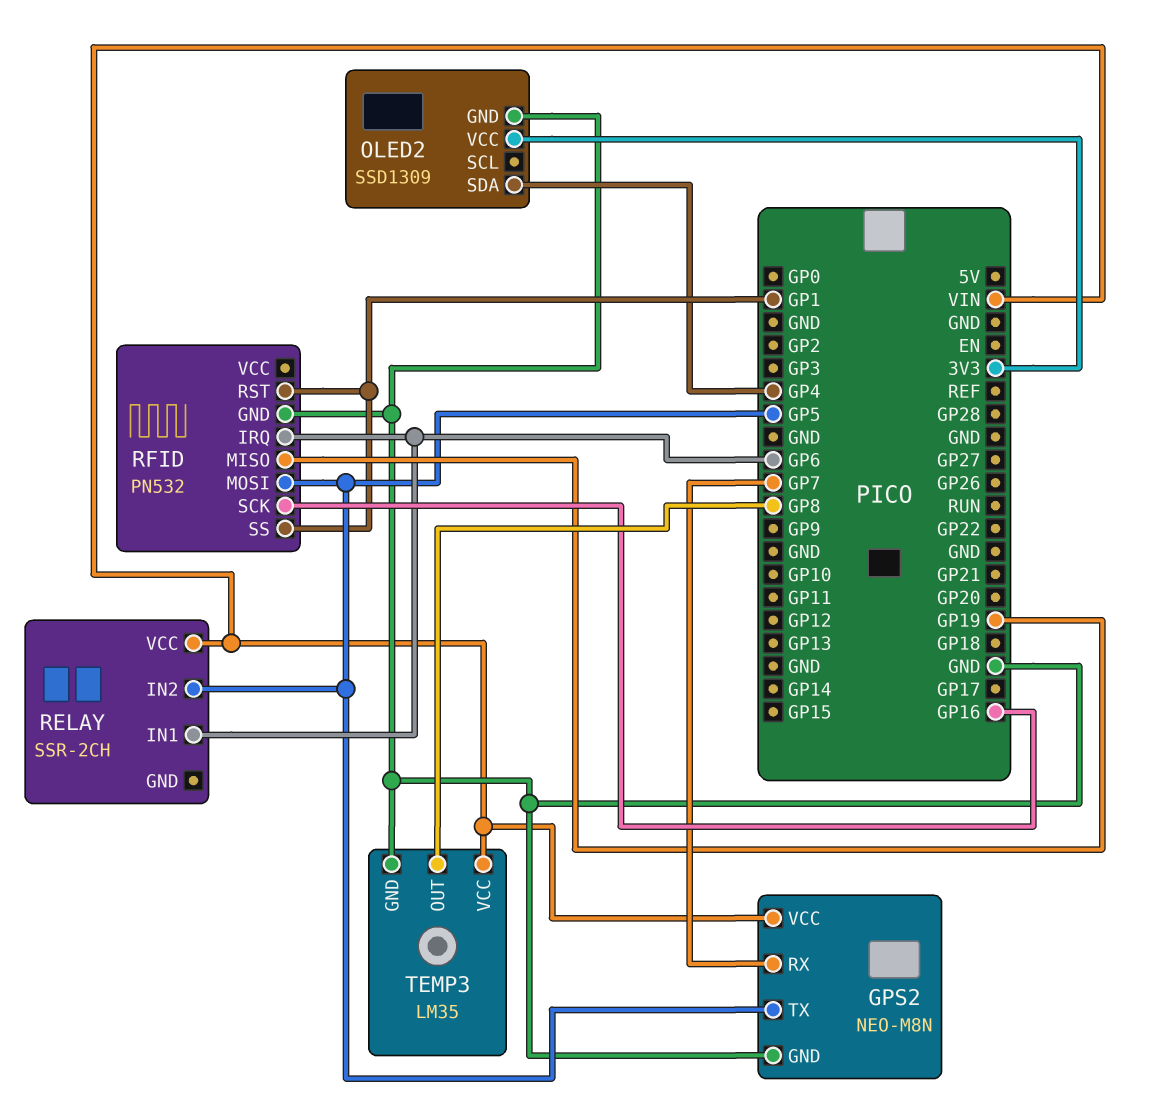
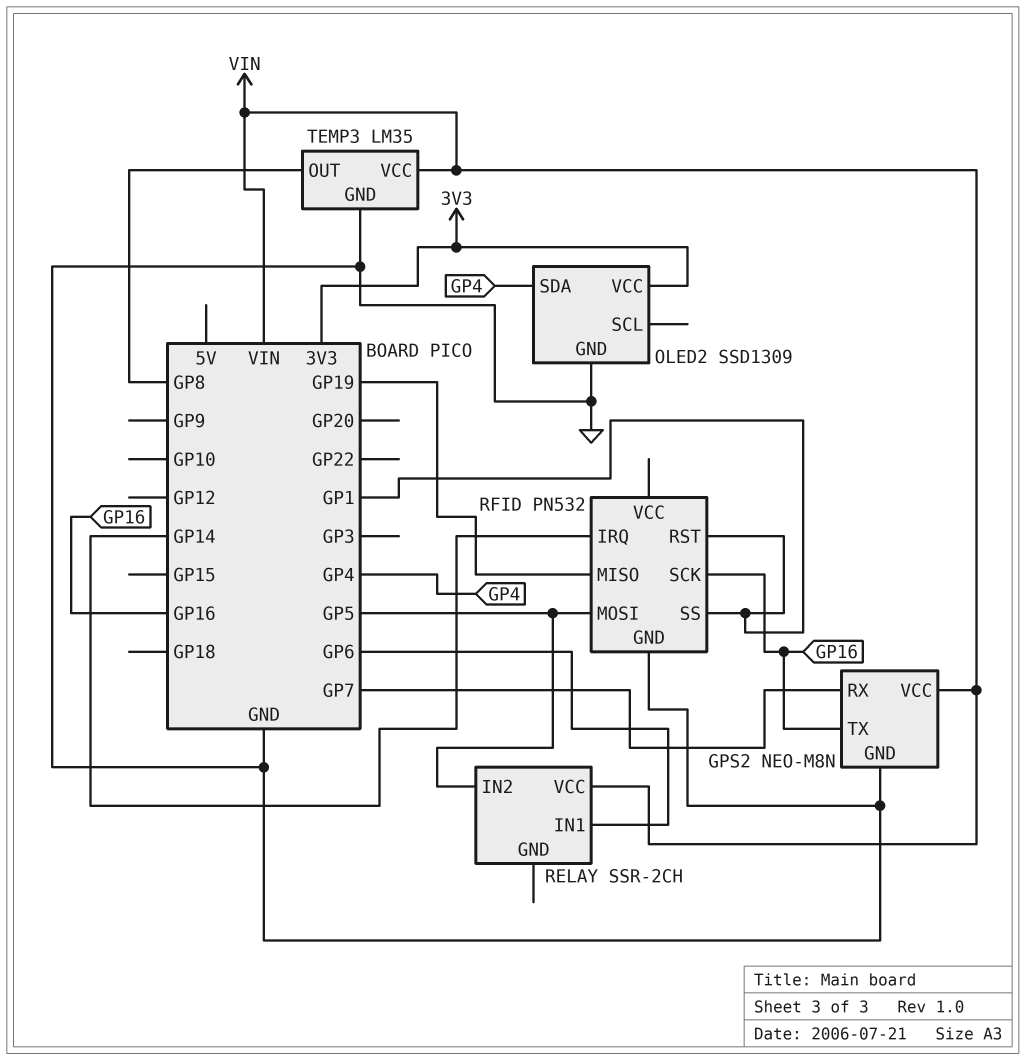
GPS2 pin TX: GP5 -> GP16
RFID pin IRQ: GP6 -> GP14

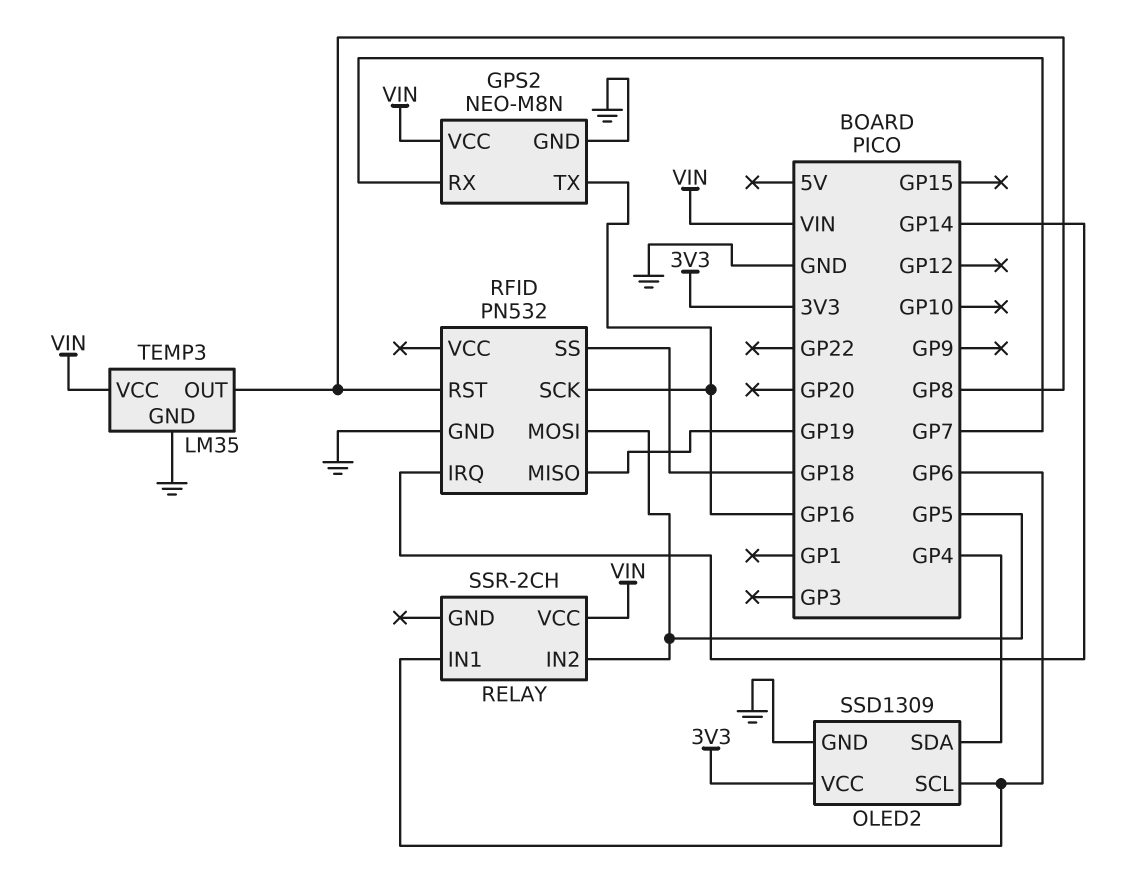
OLED2 pin SCL: none -> GP6
RFID pin RST: GP1 -> GP8
RFID pin SS: GP1 -> GP18

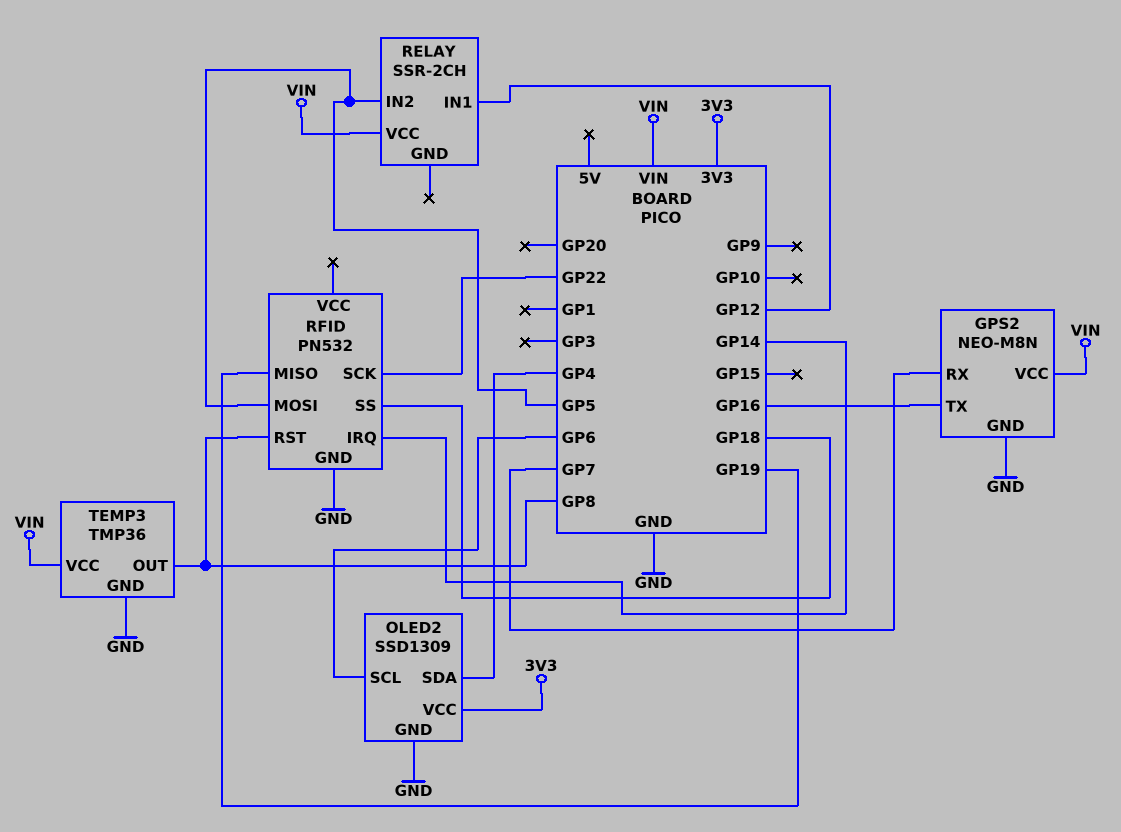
RELAY pin IN1: GP6 -> GP12
RFID pin SCK: GP16 -> GP22
TEMP3: LM35 -> TMP36

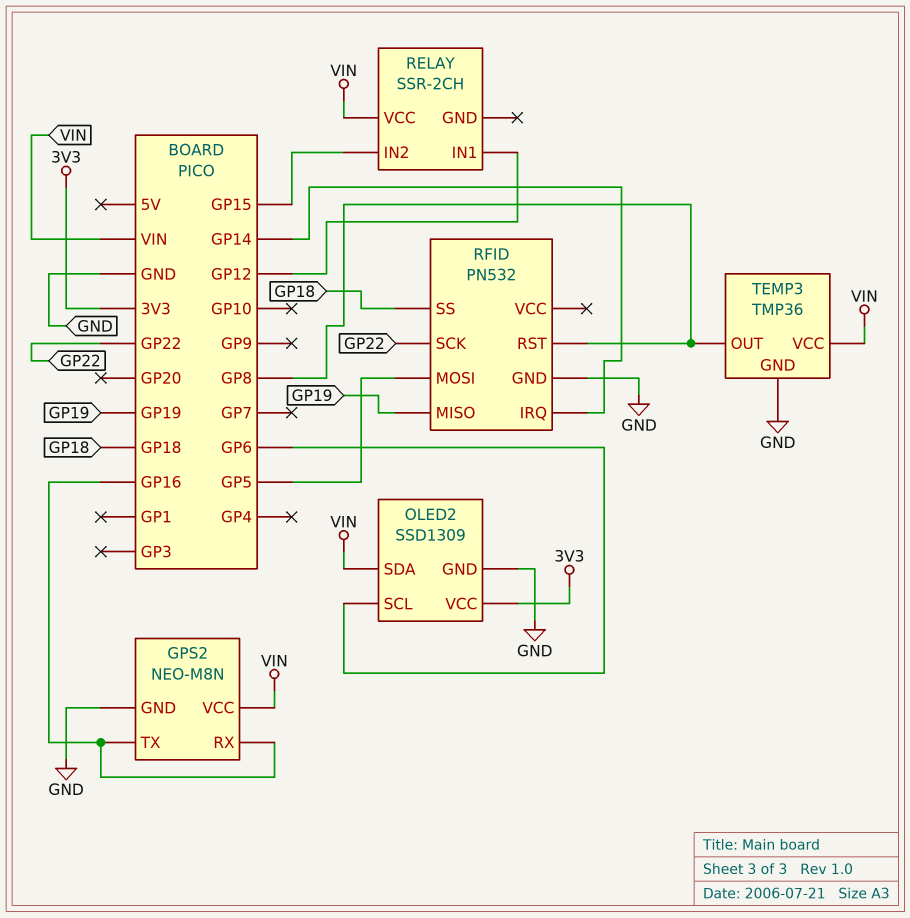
GPS2 pin RX: GP7 -> GP16
OLED2 pin SDA: GP4 -> VIN
RELAY pin IN2: GP5 -> GP15

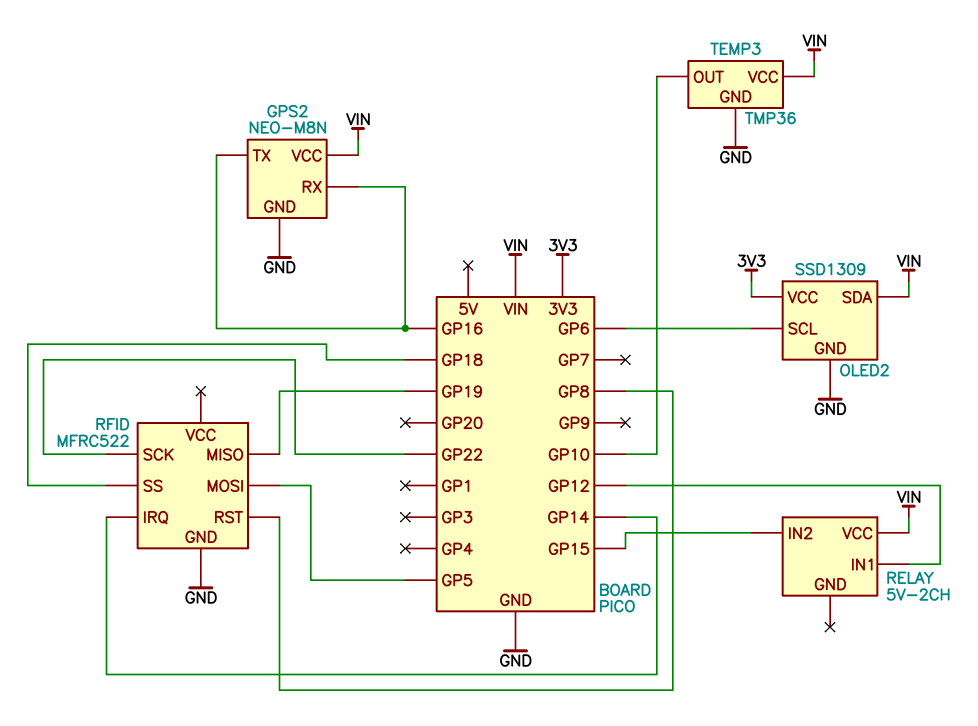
RELAY: SSR-2CH -> 5V-2CH
RFID: PN532 -> MFRC522
TEMP3 pin OUT: GP8 -> GP10

